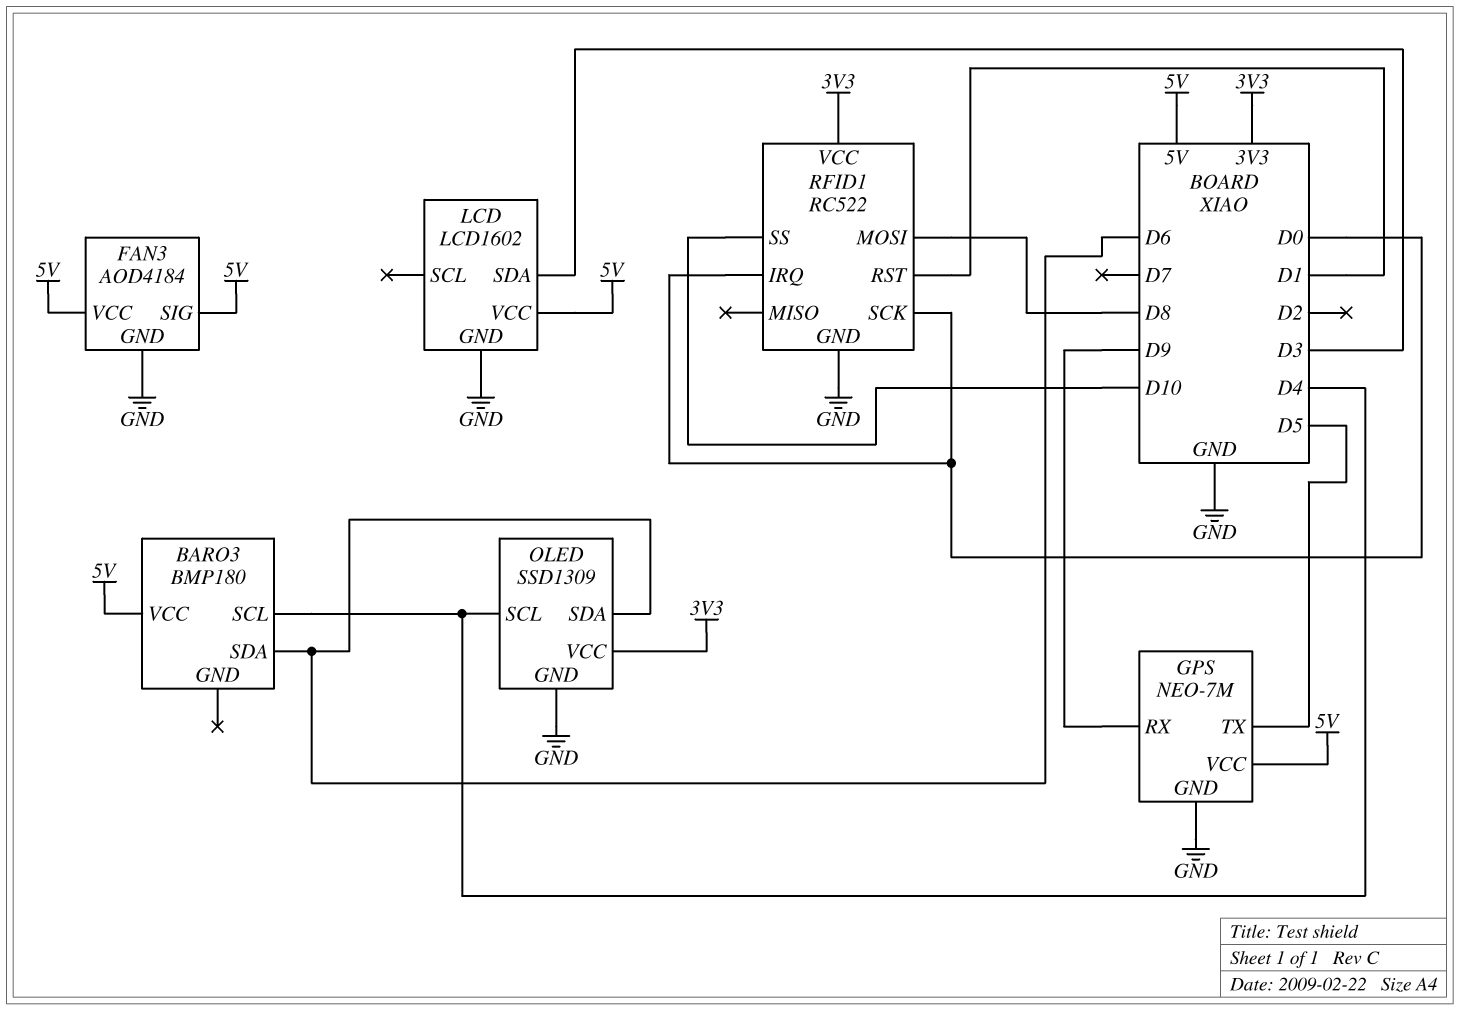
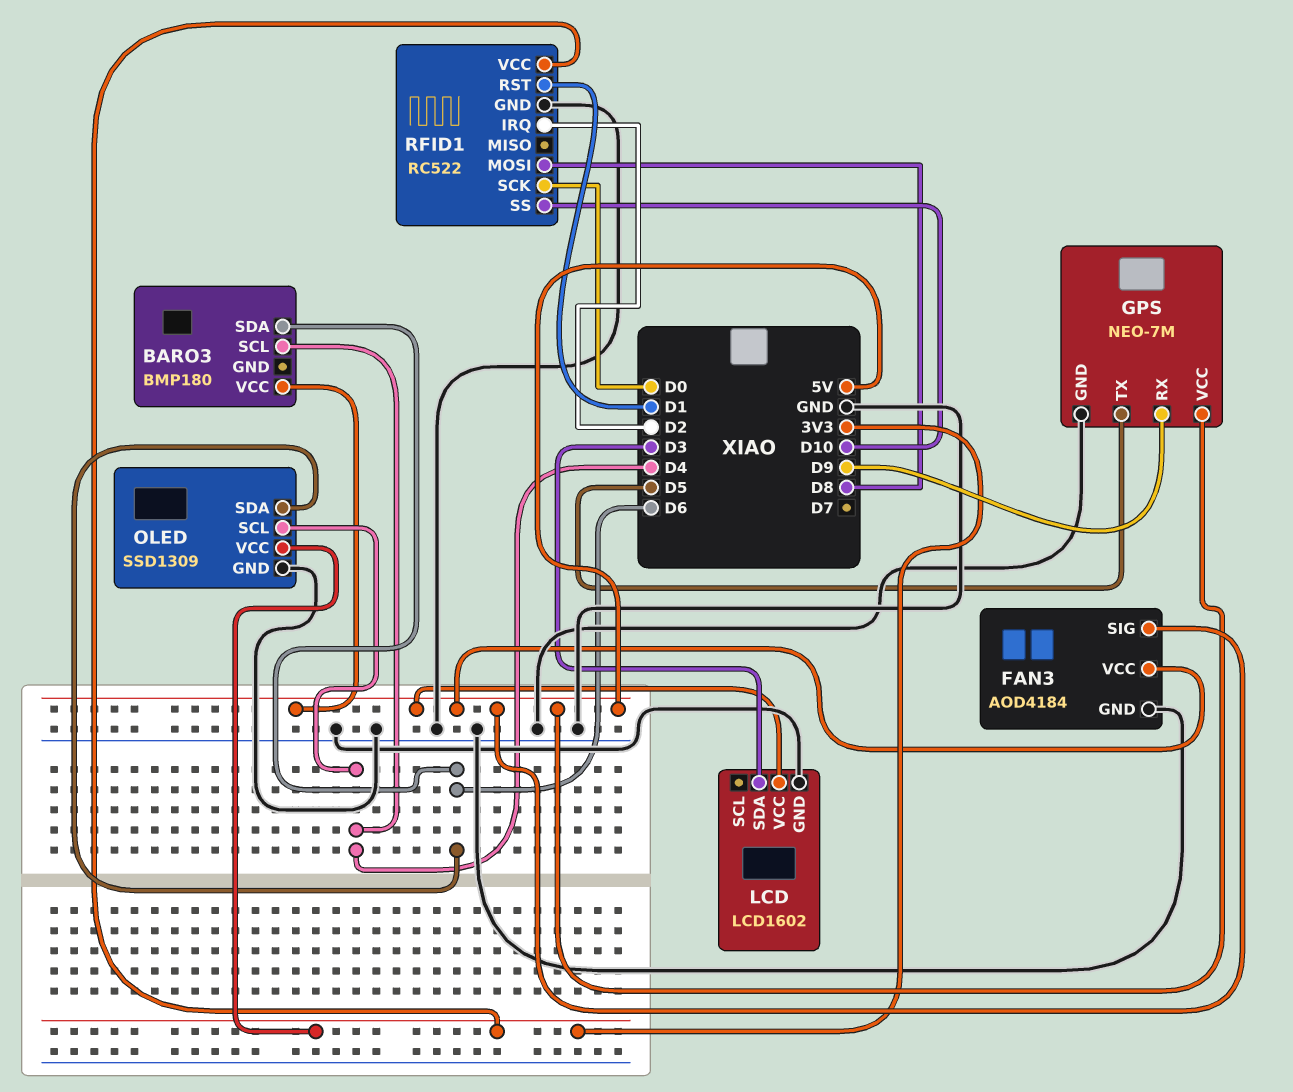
RFID1 pin IRQ: D0 -> D2

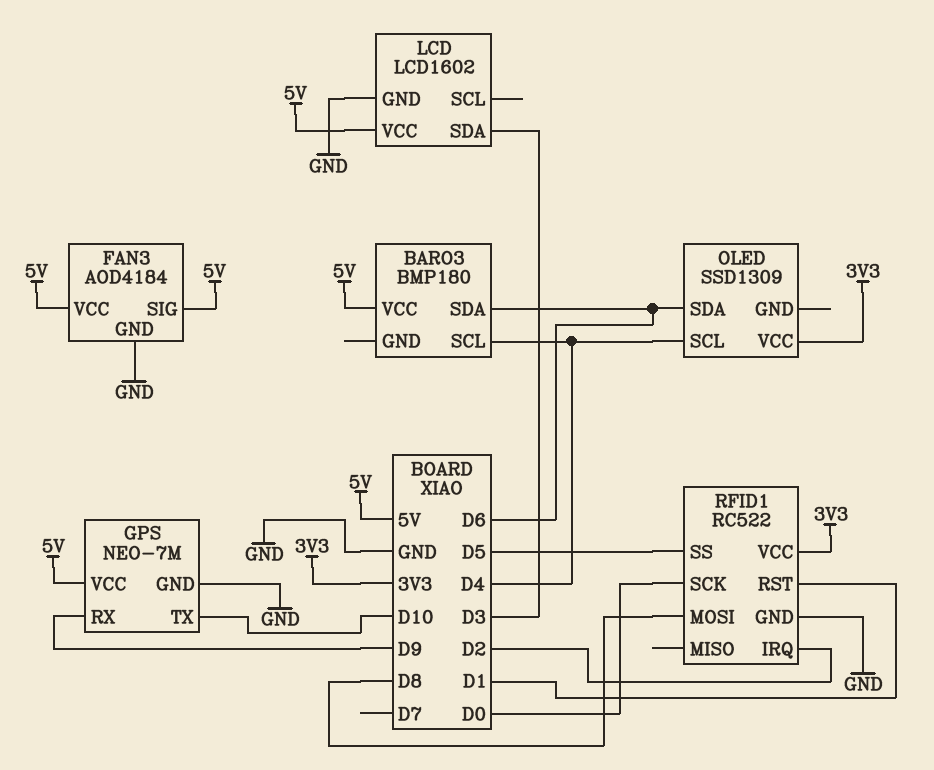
GPS pin TX: D5 -> D10
OLED pin GND: GND -> none
RFID1 pin SS: D10 -> D5

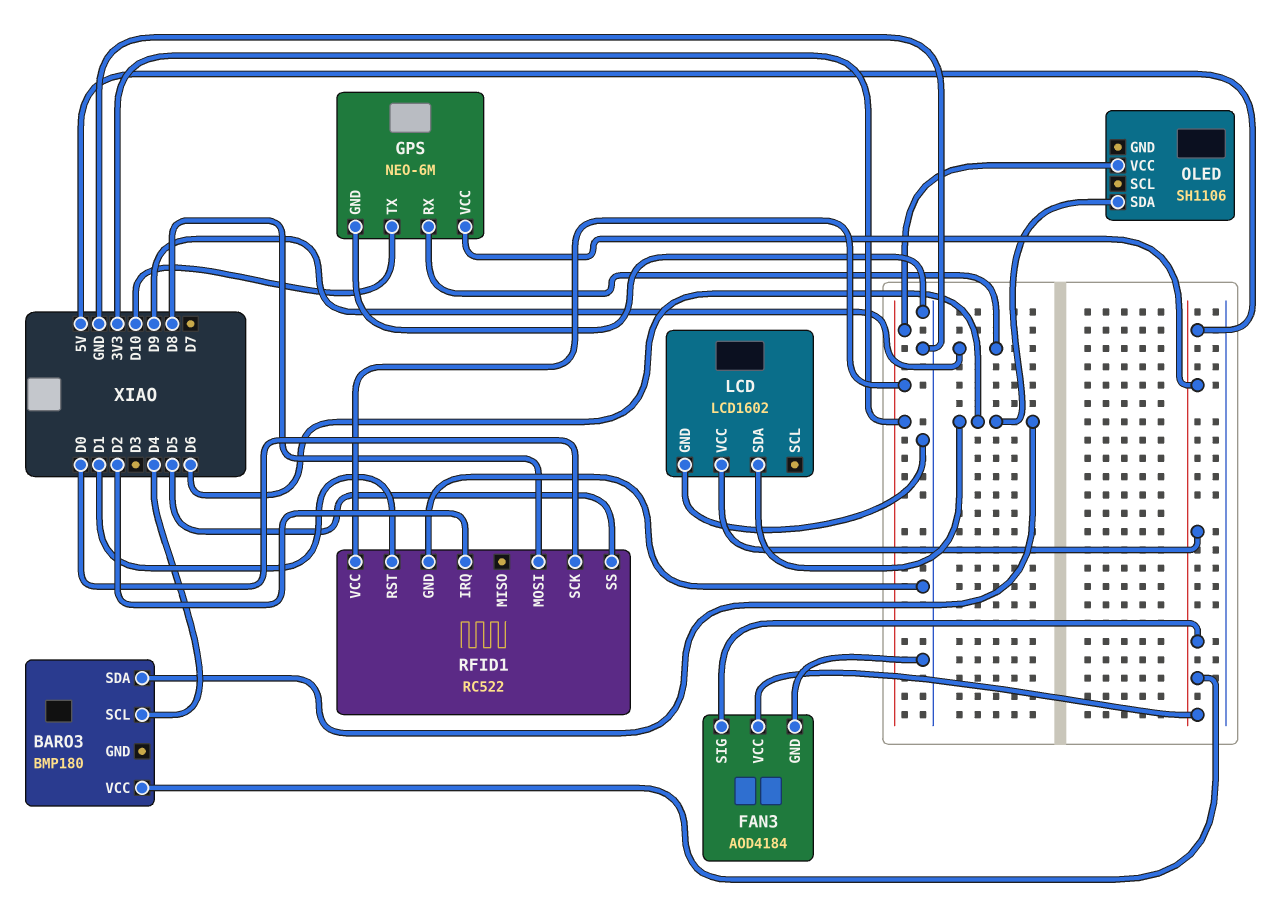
GPS: NEO-7M -> NEO-6M
LCD pin SDA: D3 -> D6
OLED: SSD1309 -> SH1106
OLED pin SCL: D4 -> none

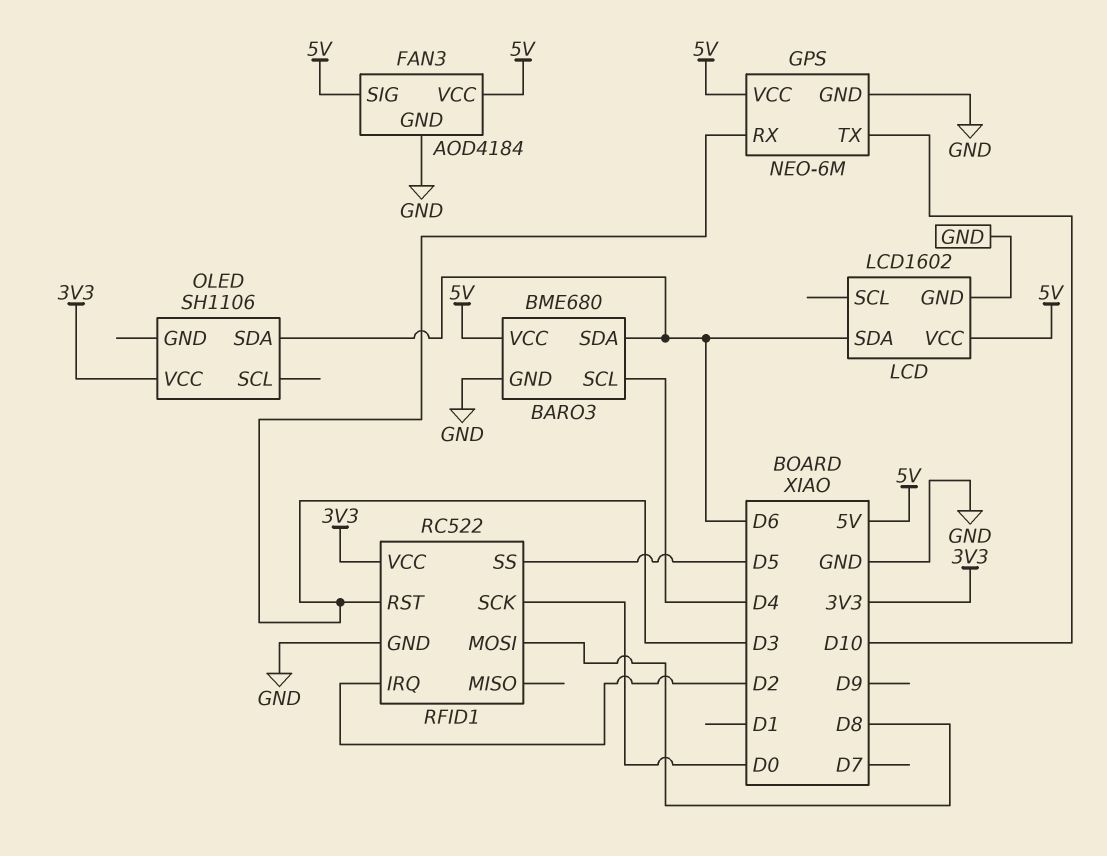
BARO3: BMP180 -> BME680
BARO3 pin GND: none -> GND
GPS pin RX: D9 -> D3
RFID1 pin RST: D1 -> D3

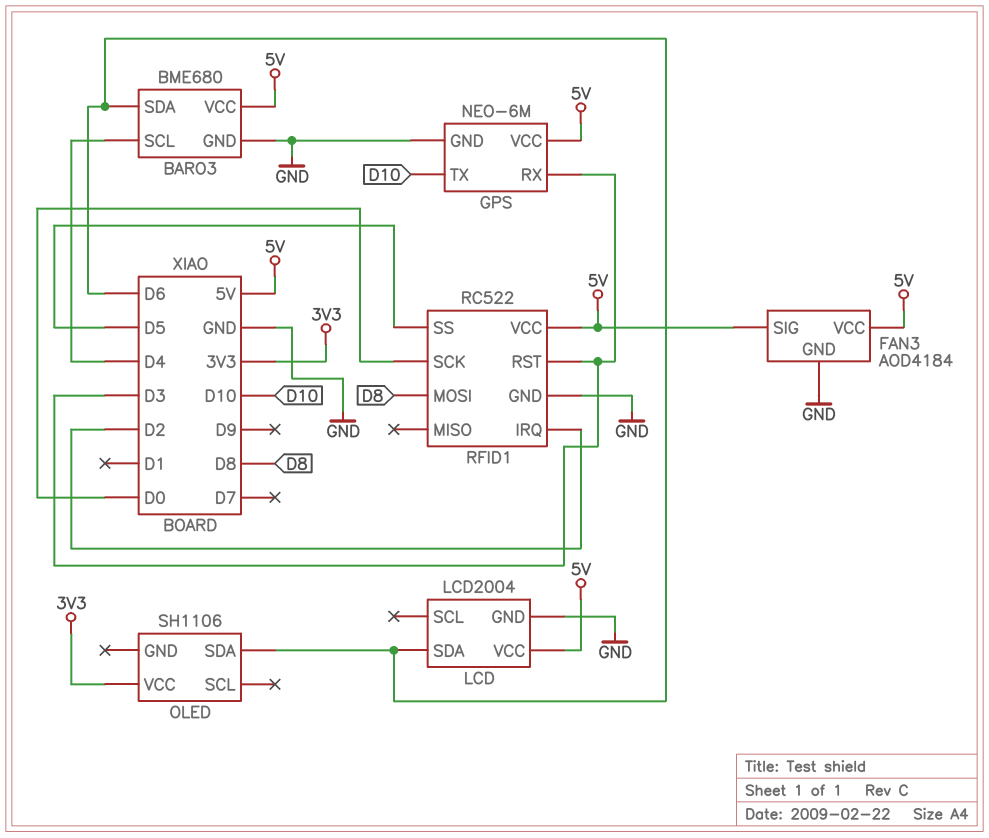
LCD: LCD1602 -> LCD2004
RFID1 pin VCC: 3V3 -> 5V

